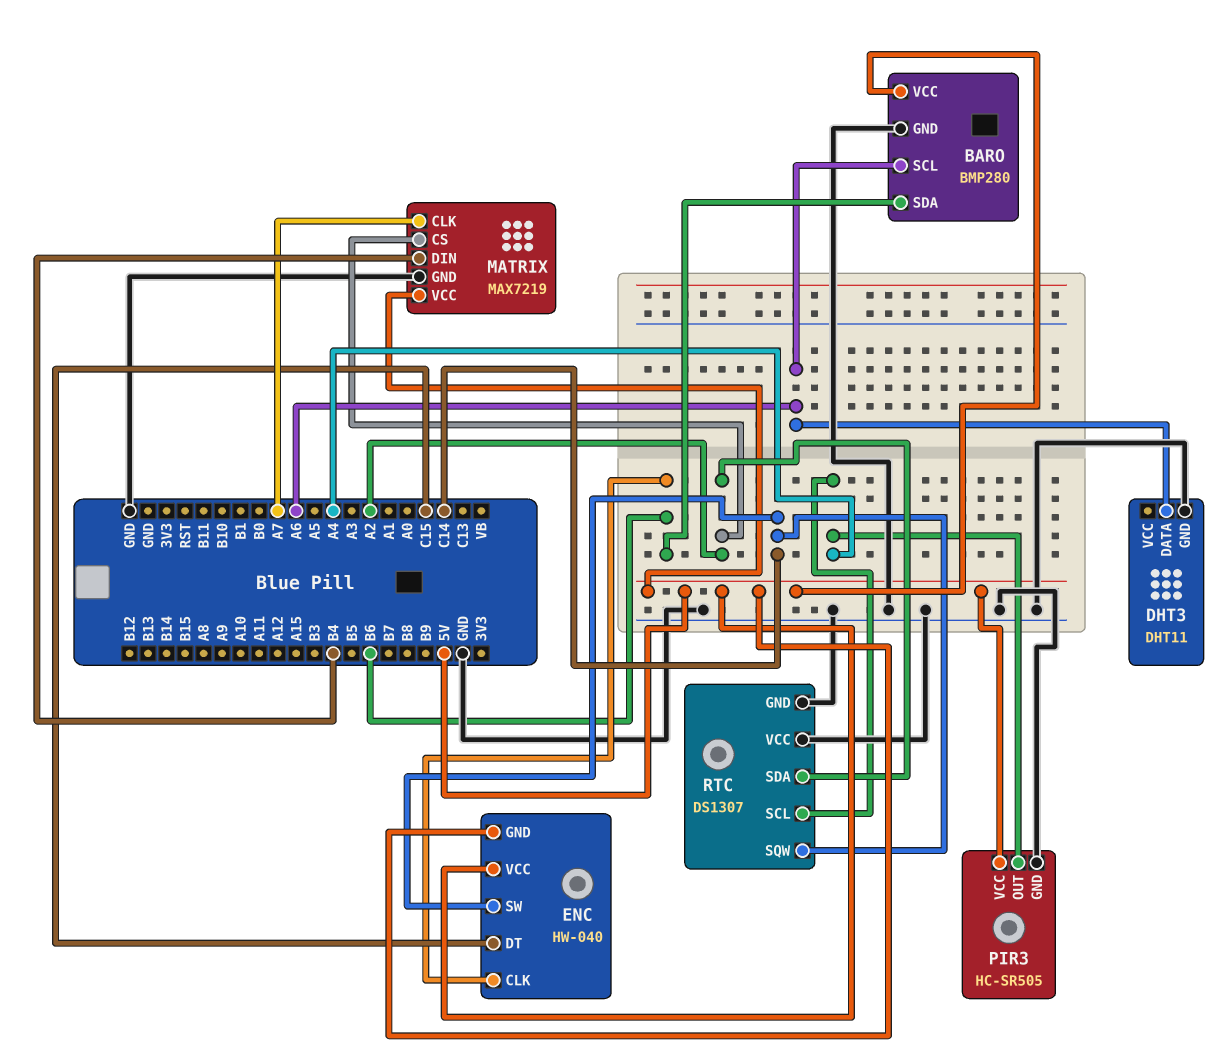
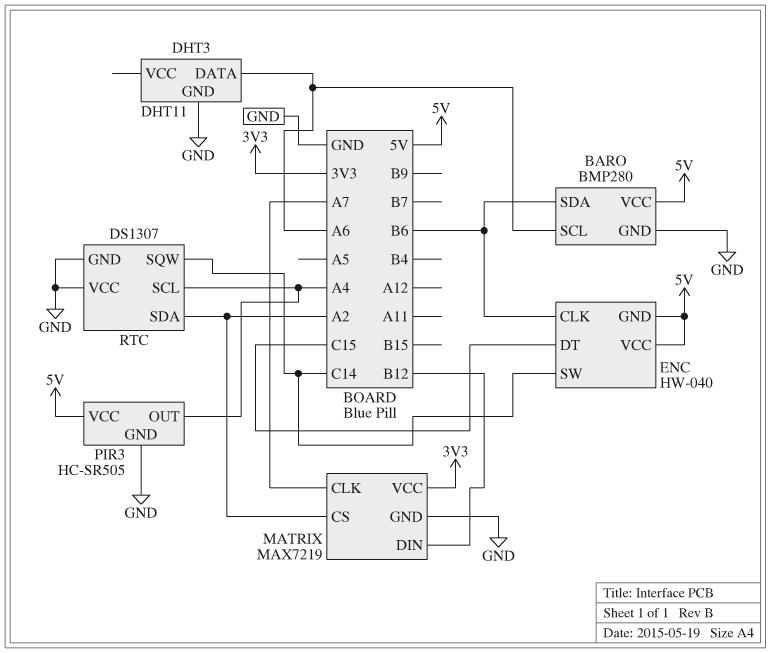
MATRIX pin DIN: B4 -> B12
MATRIX pin VCC: 5V -> 3V3

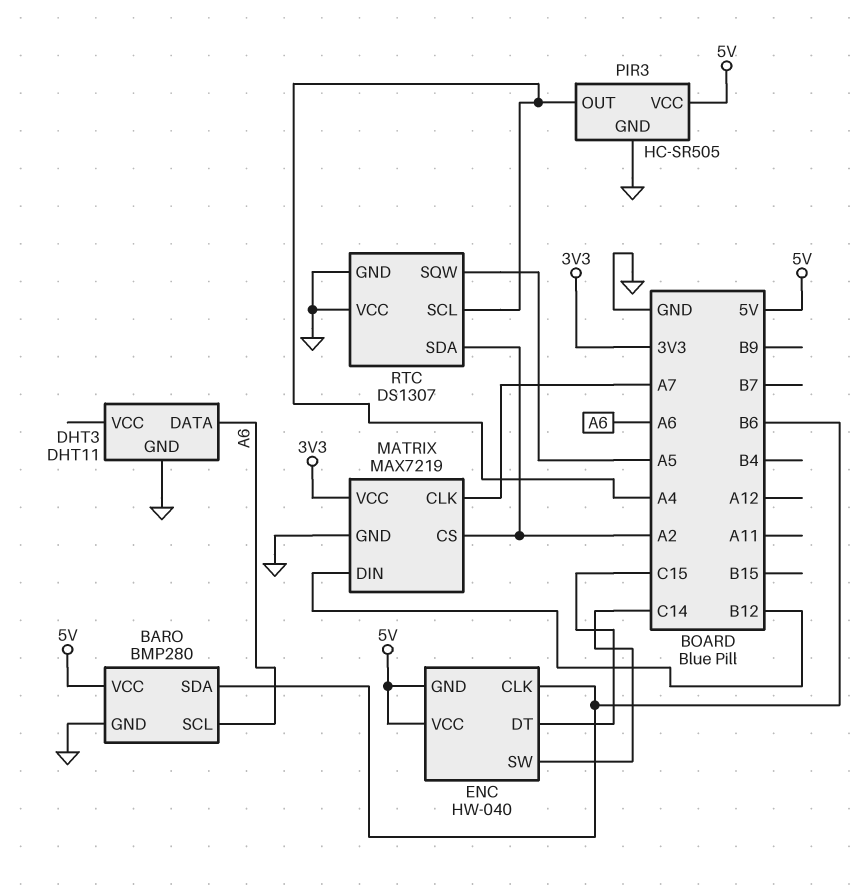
RTC pin SQW: C14 -> A5

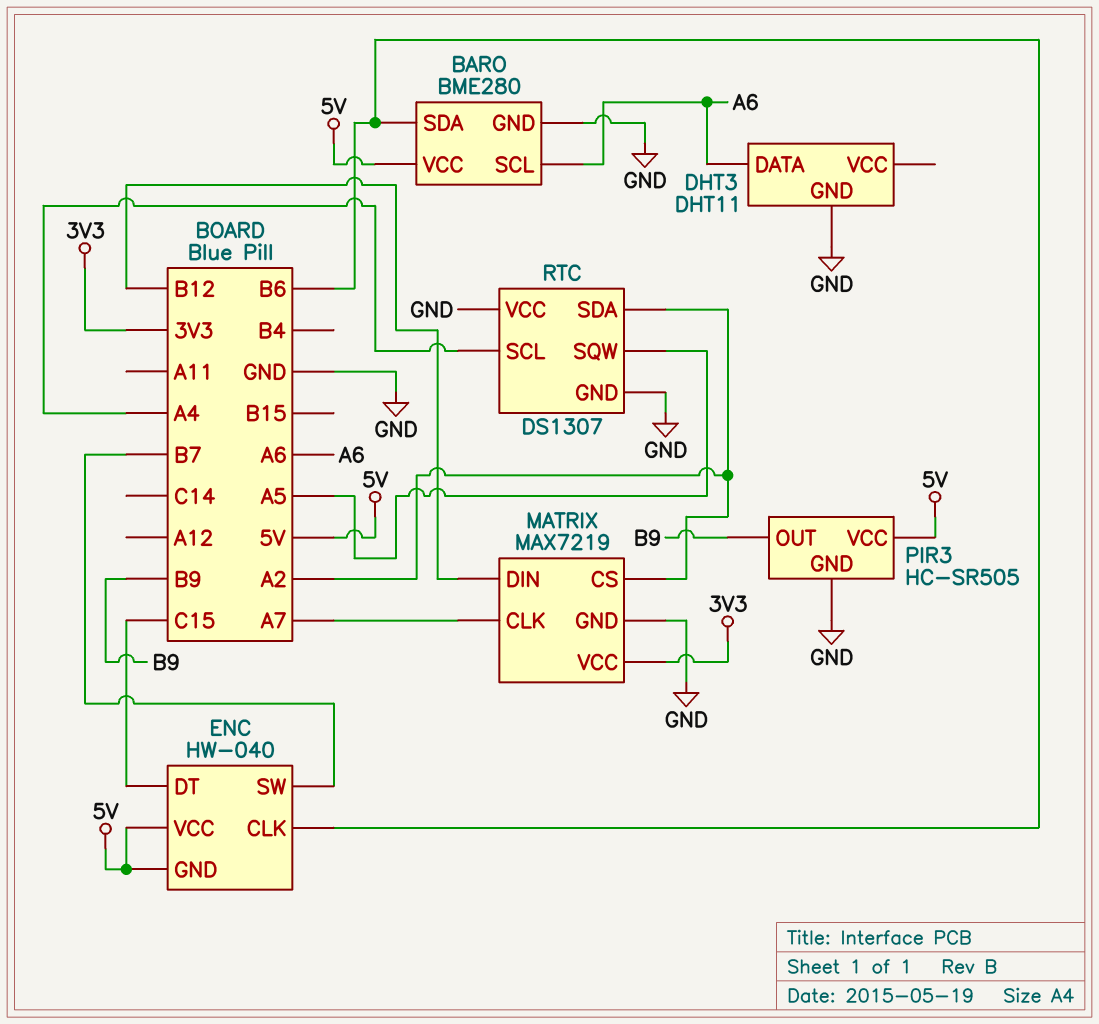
BARO: BMP280 -> BME280
ENC pin SW: C14 -> B7
PIR3 pin OUT: A4 -> B9

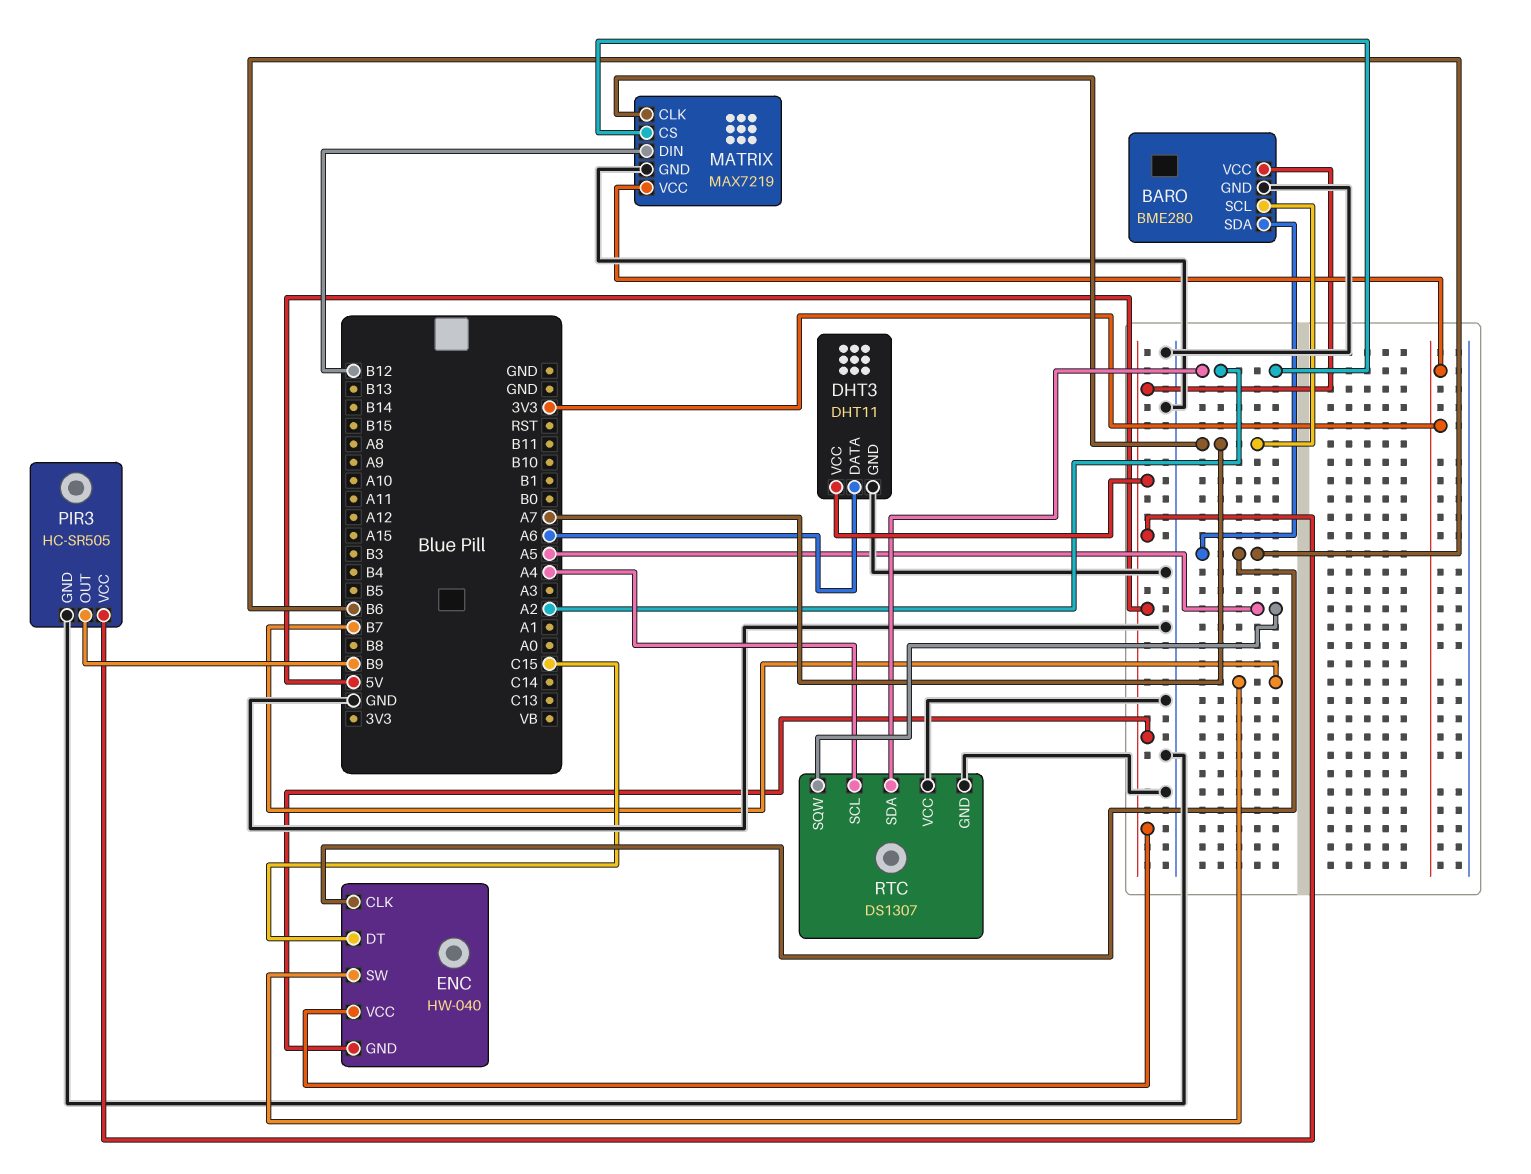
BARO pin SCL: A6 -> A7
DHT3 pin VCC: none -> 5V

